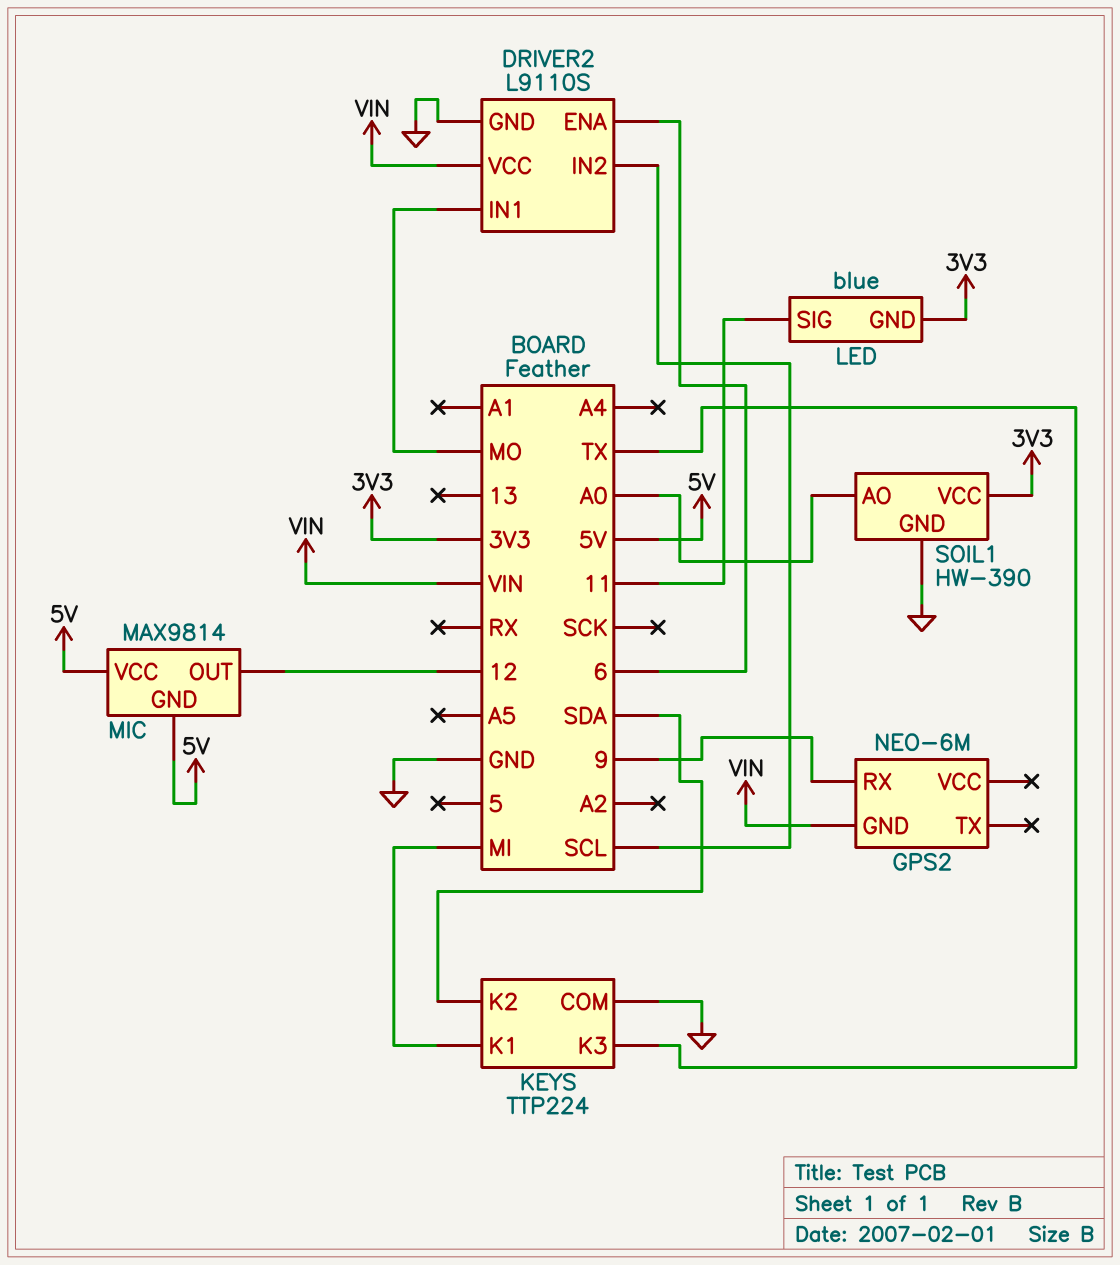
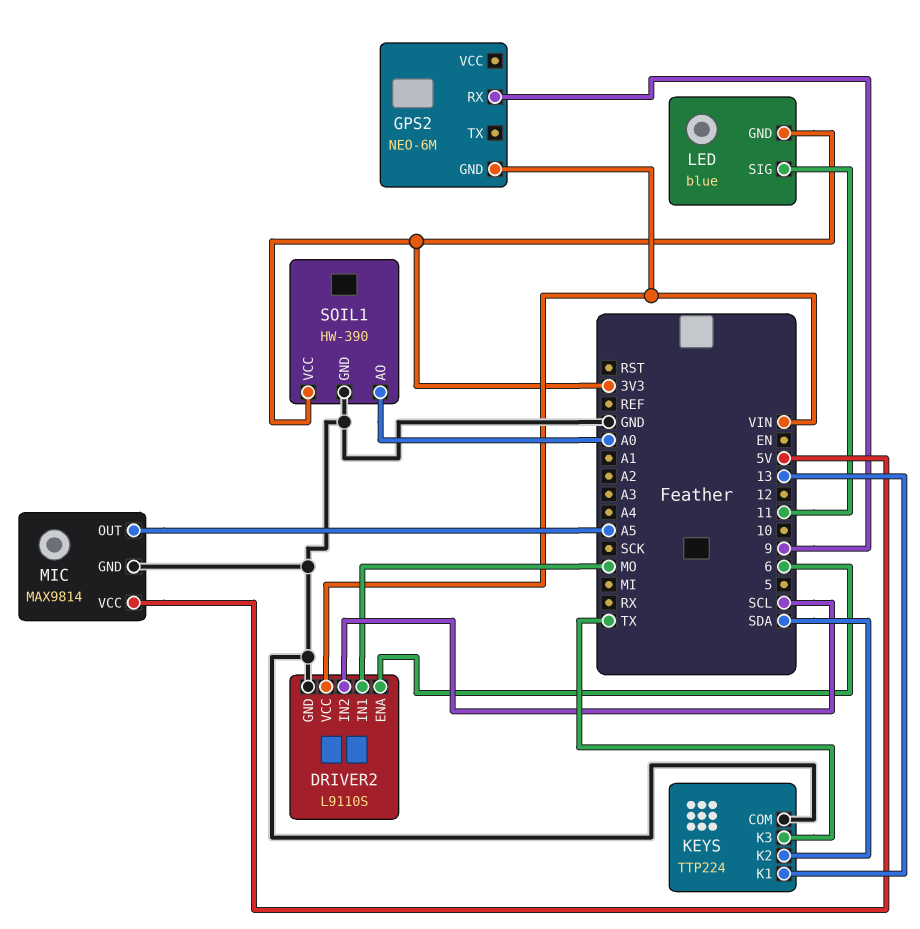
KEYS pin K1: MI -> 13
MIC pin GND: 5V -> GND
MIC pin OUT: 12 -> A5

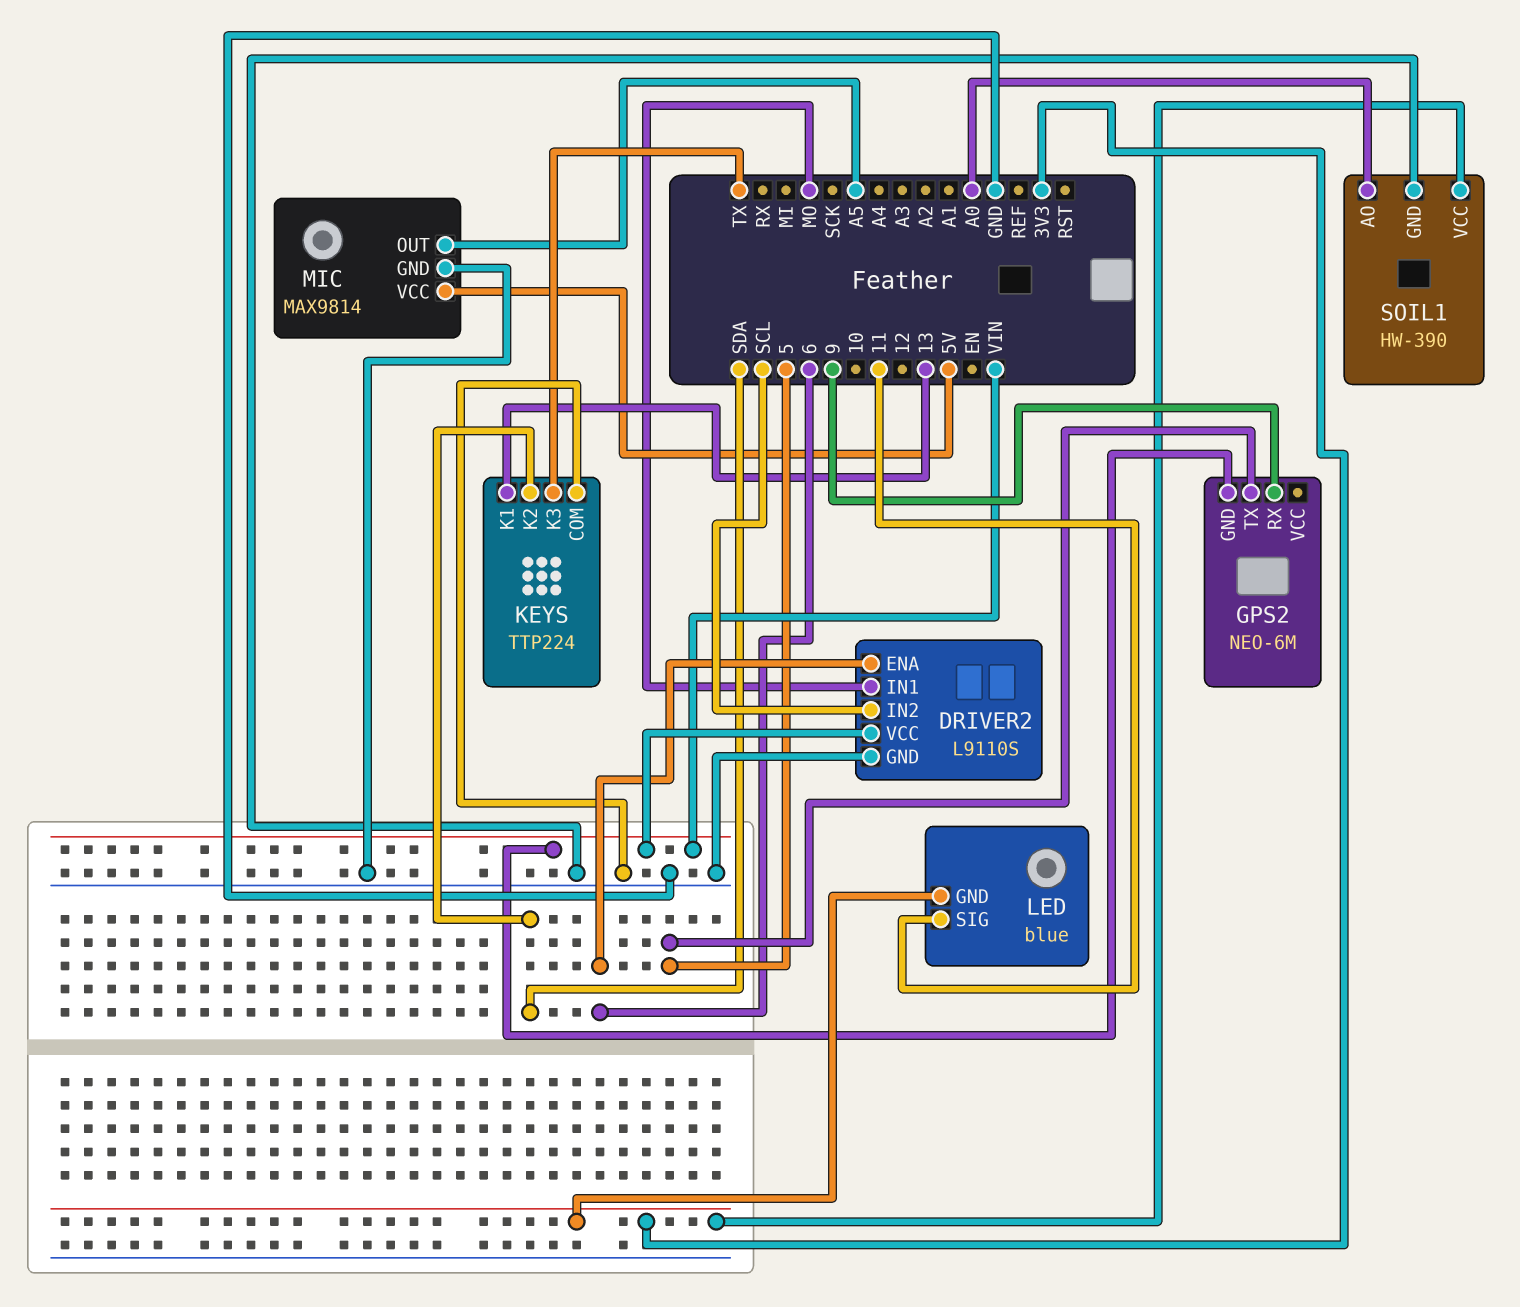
GPS2 pin TX: none -> 5

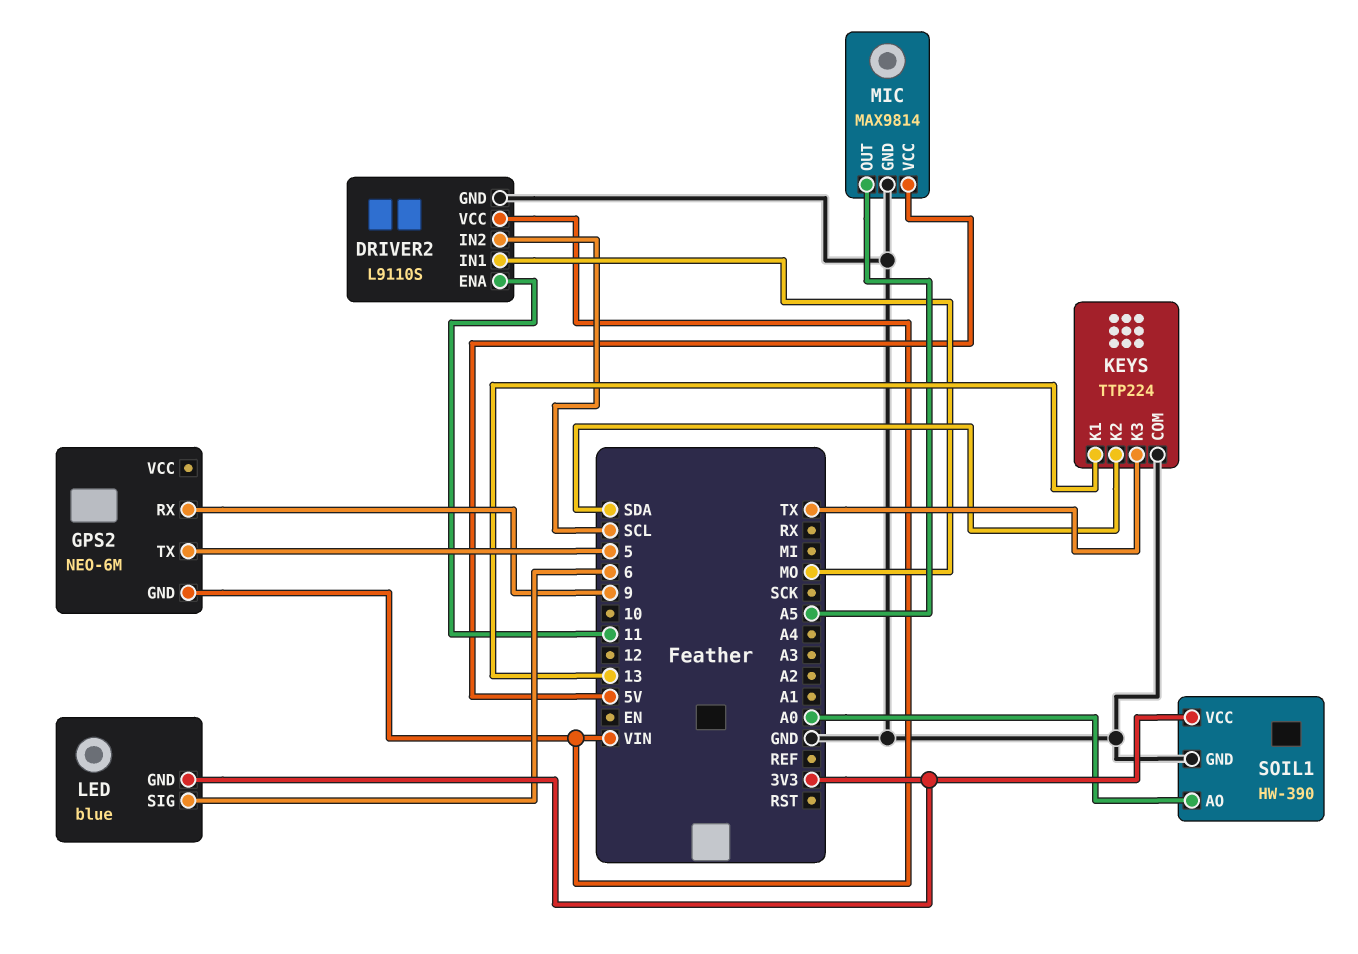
DRIVER2 pin ENA: 6 -> 11
LED pin SIG: 11 -> 6

